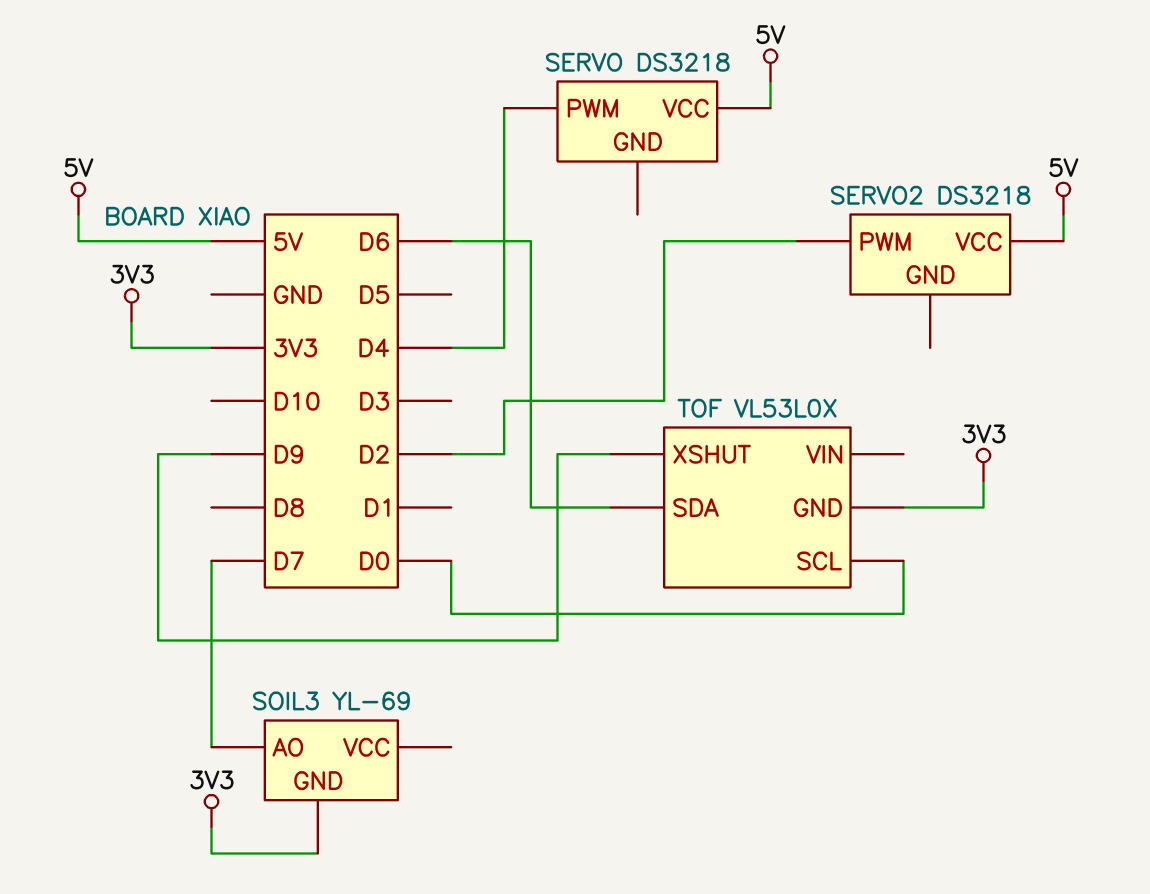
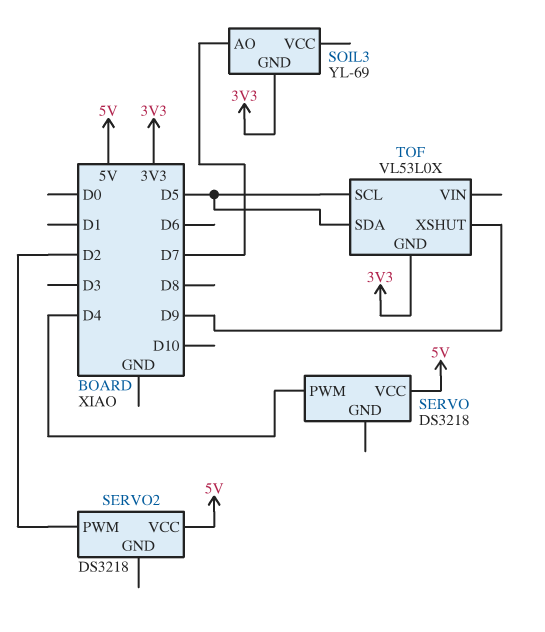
TOF pin SCL: D0 -> D5
TOF pin SDA: D6 -> D5

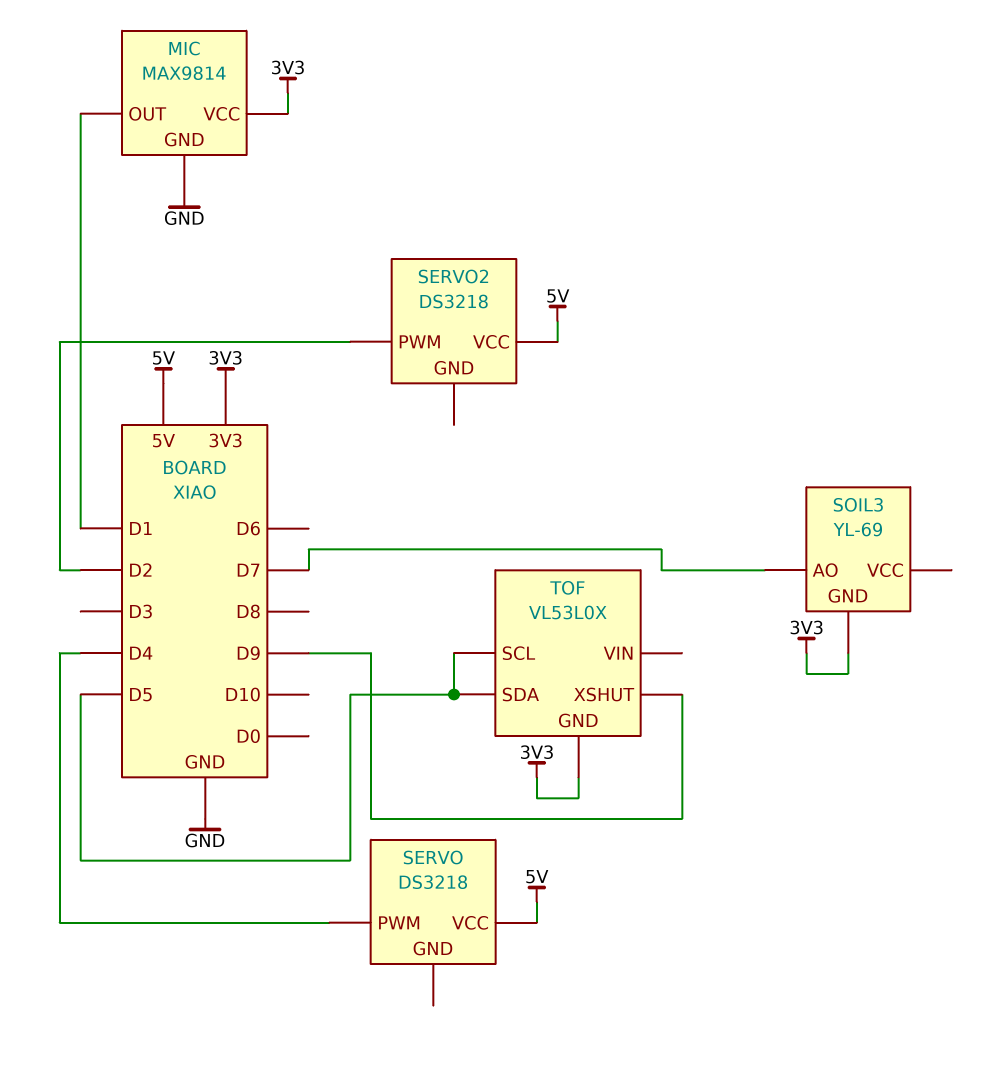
MIC: none -> MAX9814
MIC pin GND: none -> GND
MIC pin OUT: none -> D1
MIC pin VCC: none -> 3V3

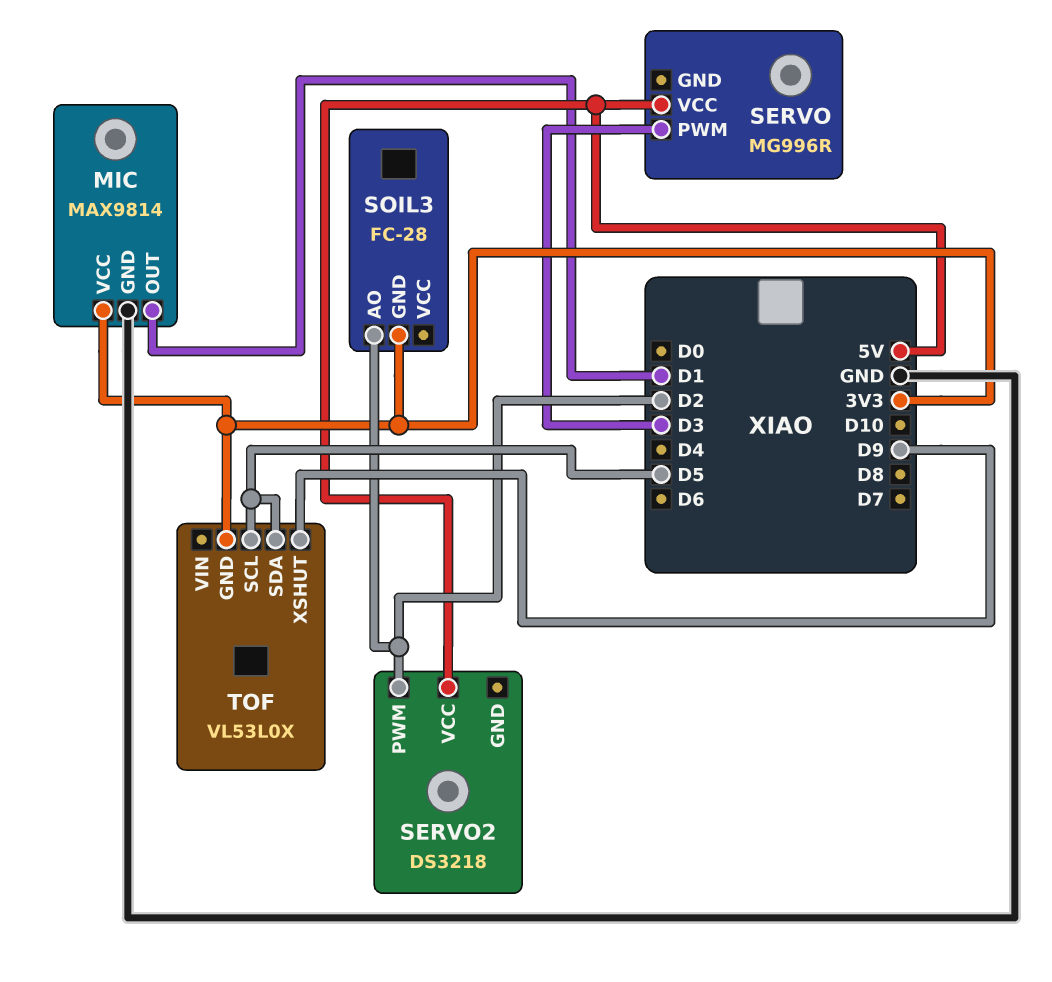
SERVO: DS3218 -> MG996R
SERVO pin PWM: D4 -> D3
SOIL3: YL-69 -> FC-28
SOIL3 pin AO: D7 -> D2

